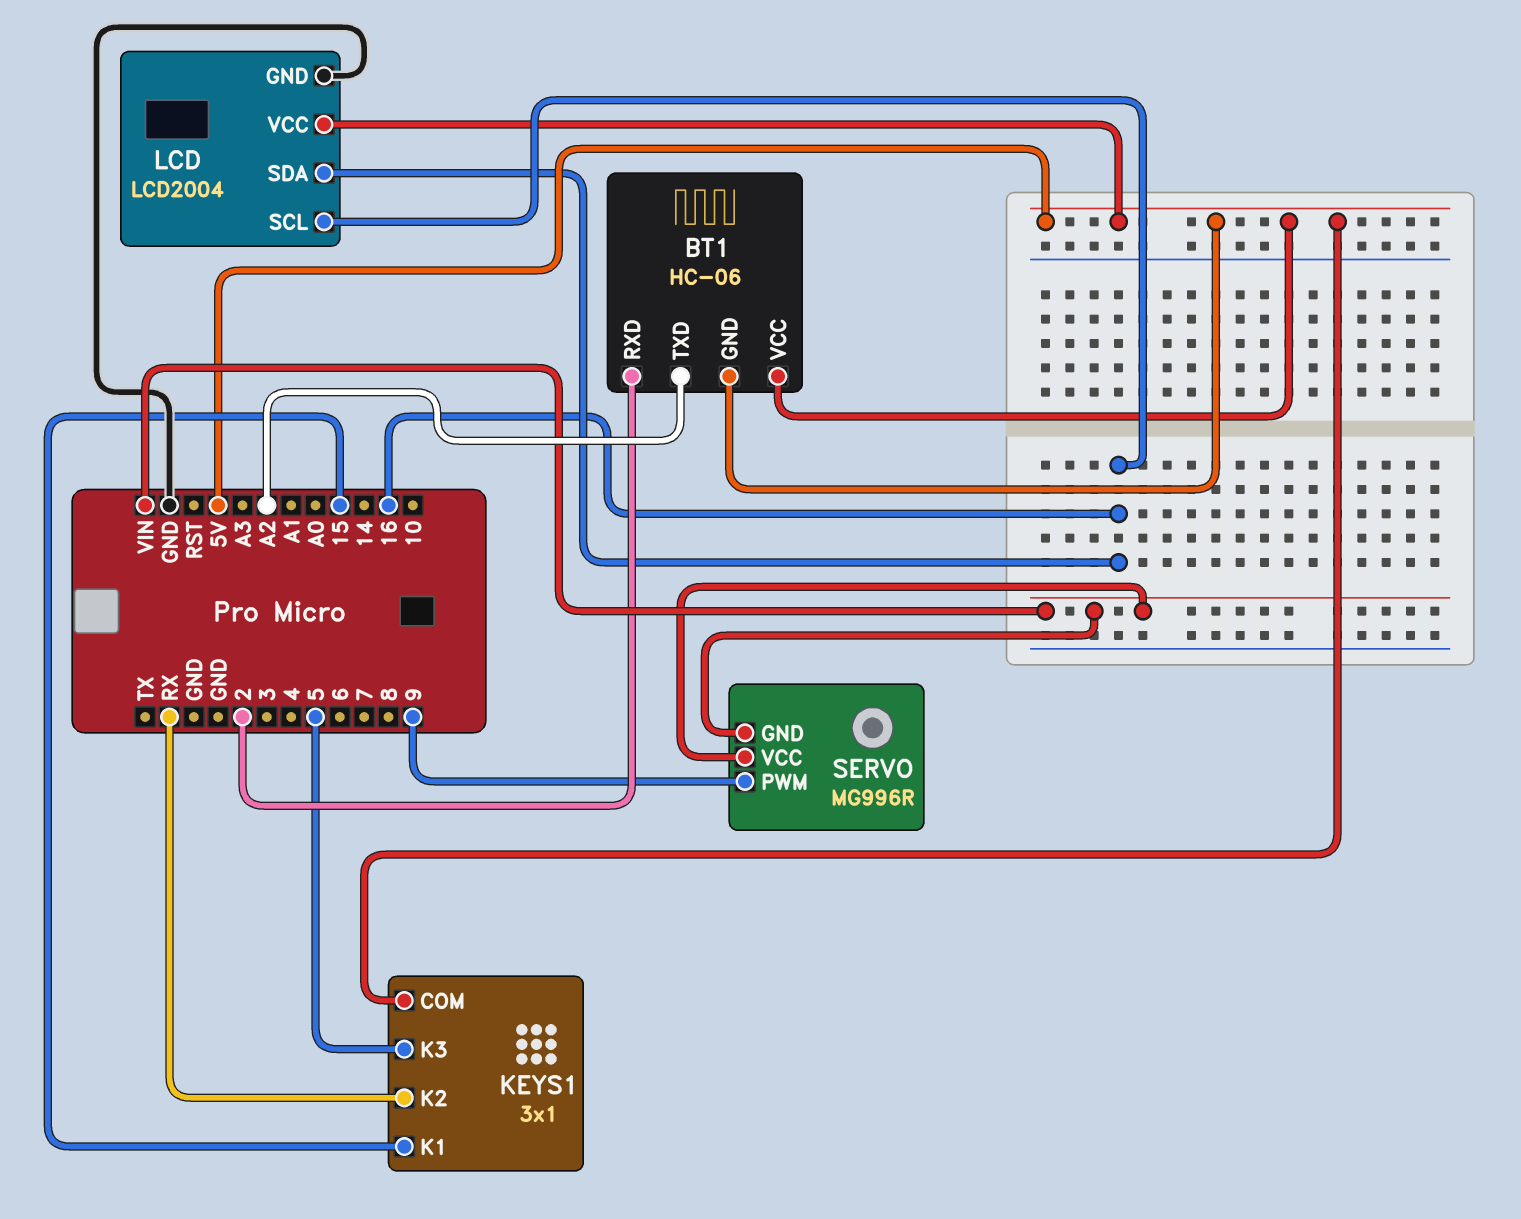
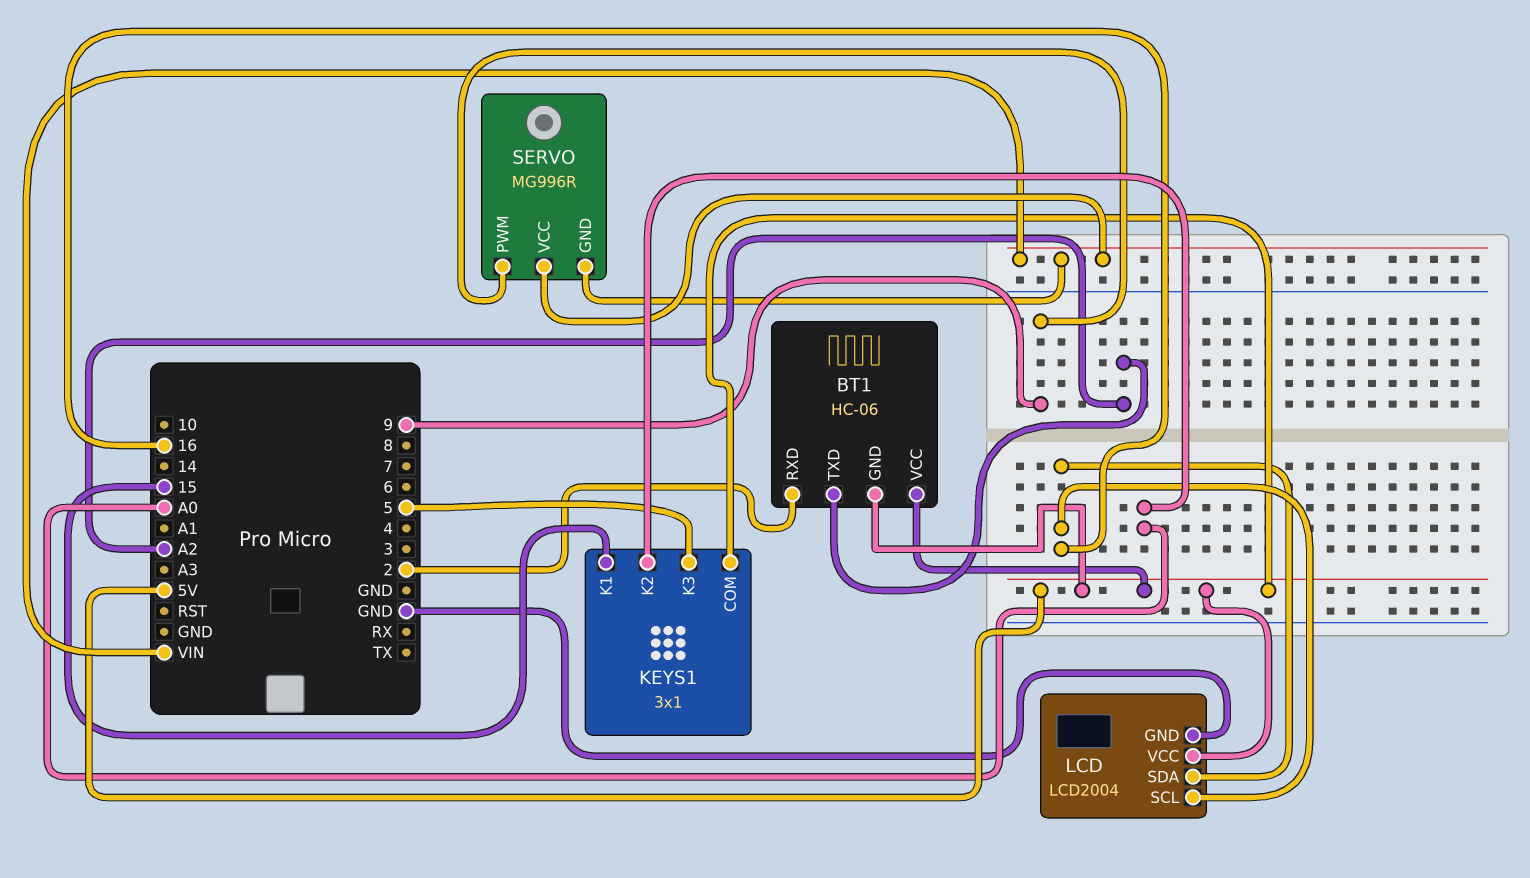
KEYS1 pin K2: RX -> A0

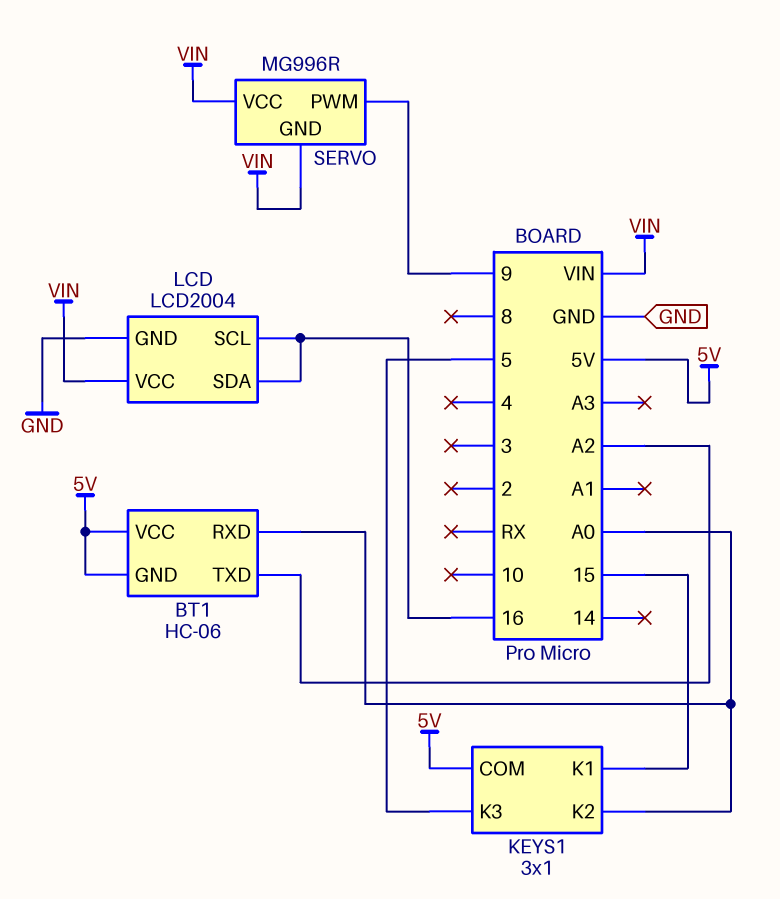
BT1 pin RXD: 2 -> A0
LCD pin VCC: 5V -> VIN

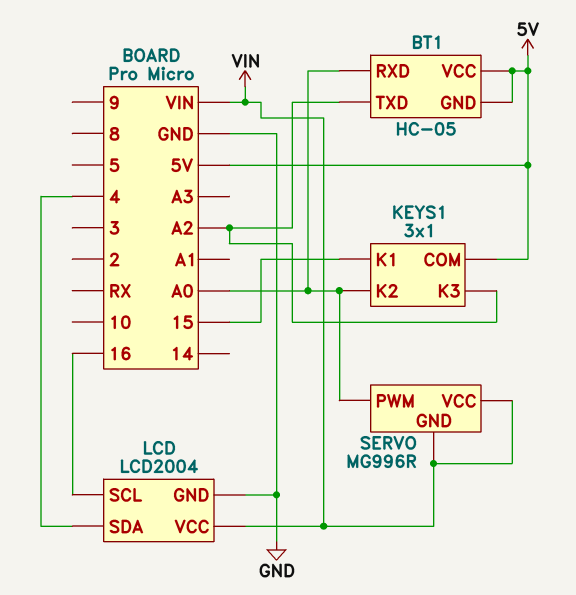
BT1: HC-06 -> HC-05
KEYS1 pin K3: 5 -> A2
LCD pin SDA: 16 -> 4
SERVO pin PWM: 9 -> A0

